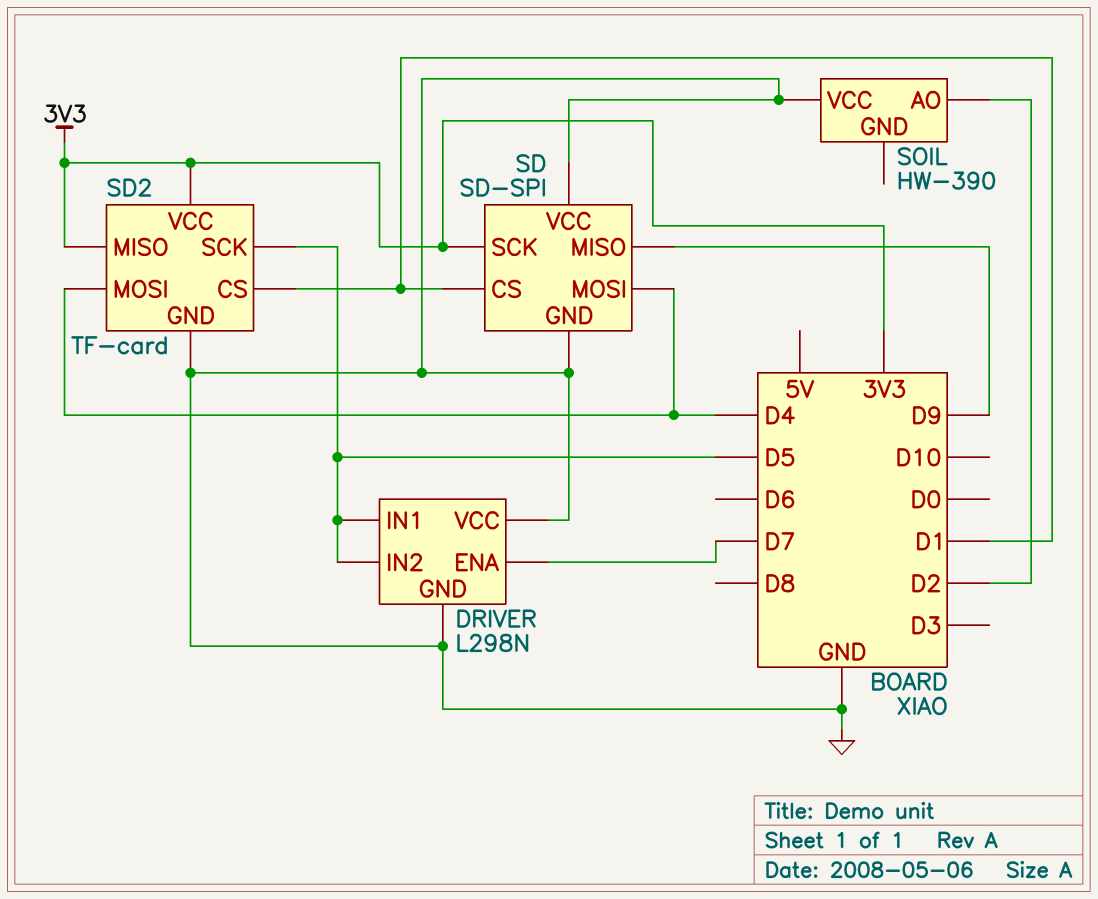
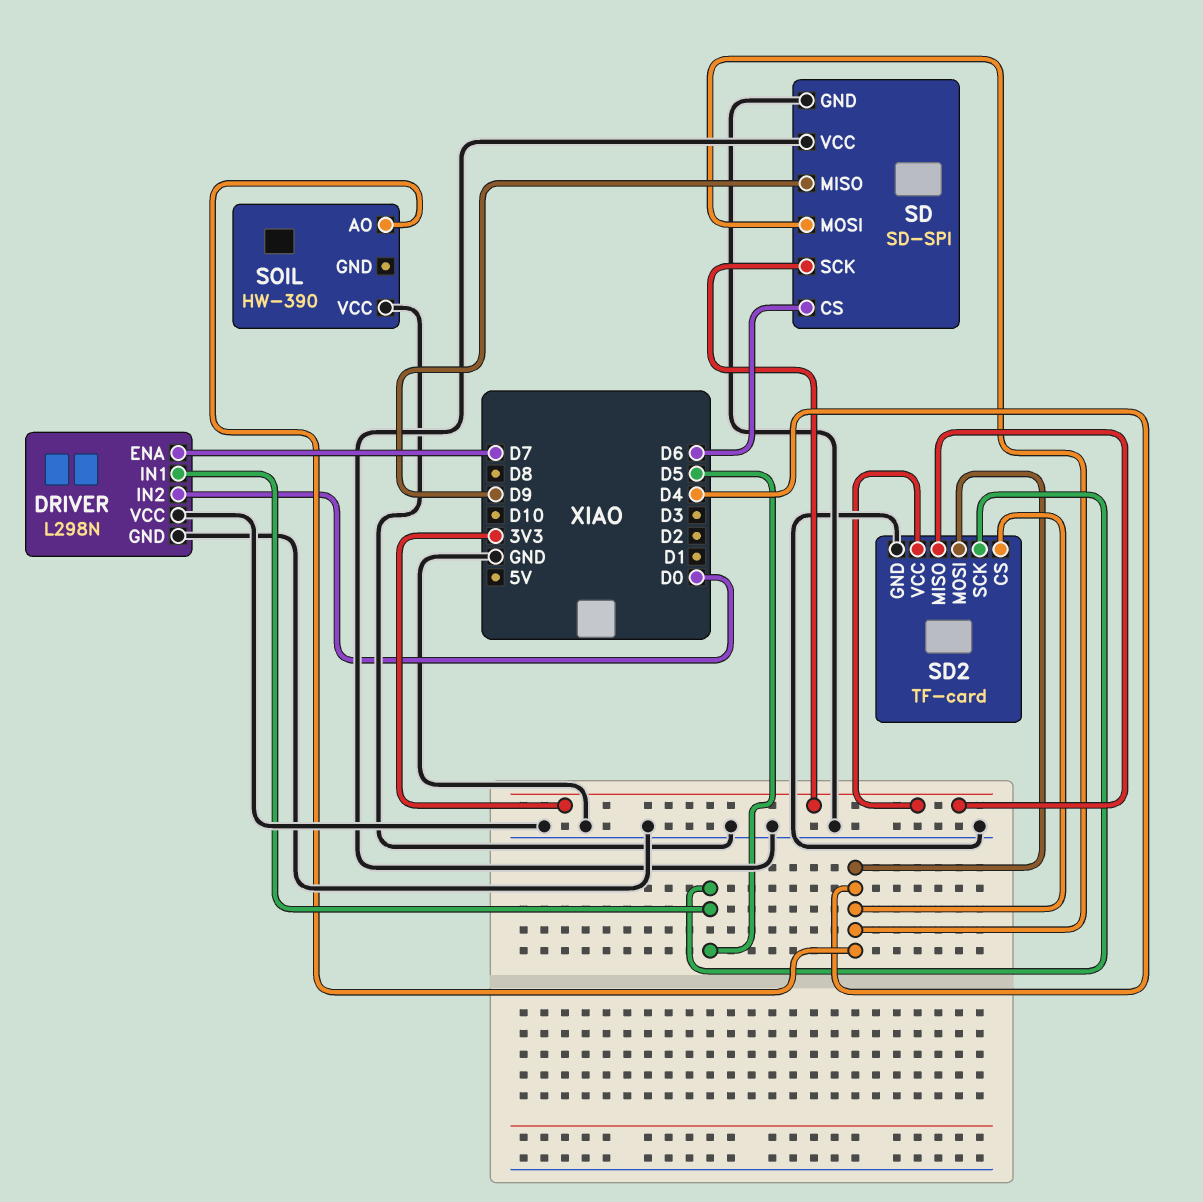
DRIVER pin IN2: D5 -> D0
SD pin CS: D1 -> D6
SD2 pin CS: D1 -> D4
SOIL pin AO: D2 -> D4

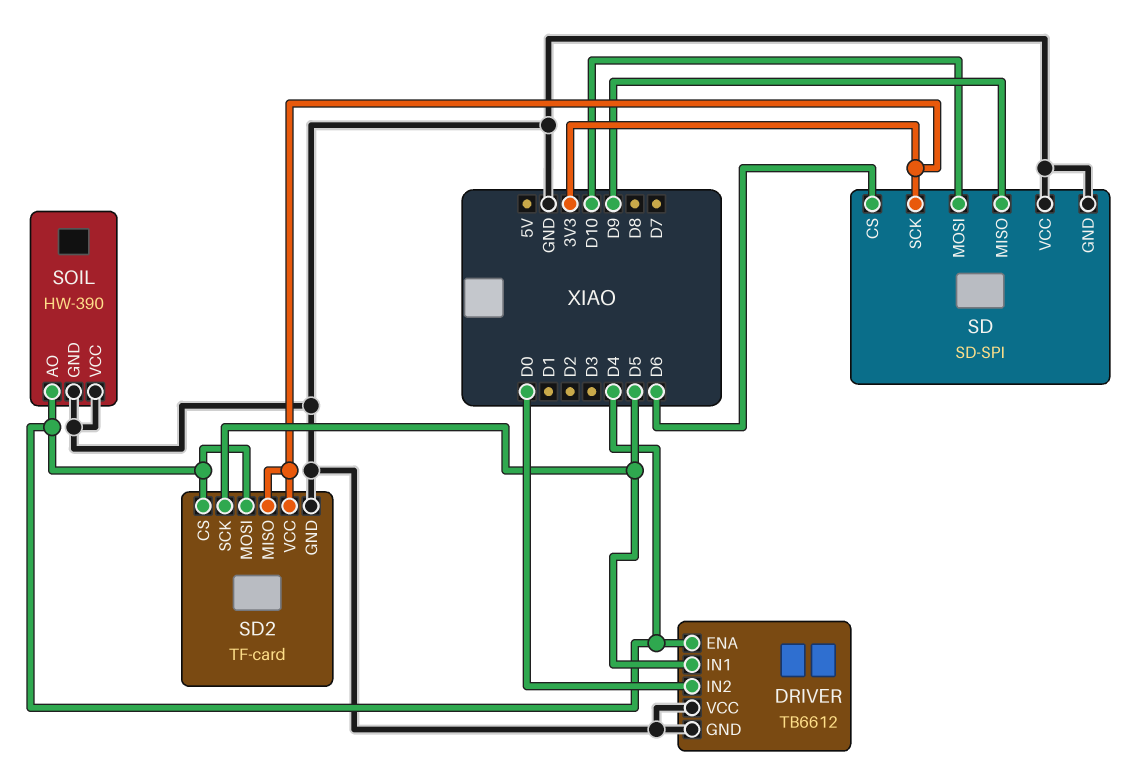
DRIVER: L298N -> TB6612
DRIVER pin ENA: D7 -> D4
SD pin MOSI: D4 -> D10
SOIL pin GND: none -> GND

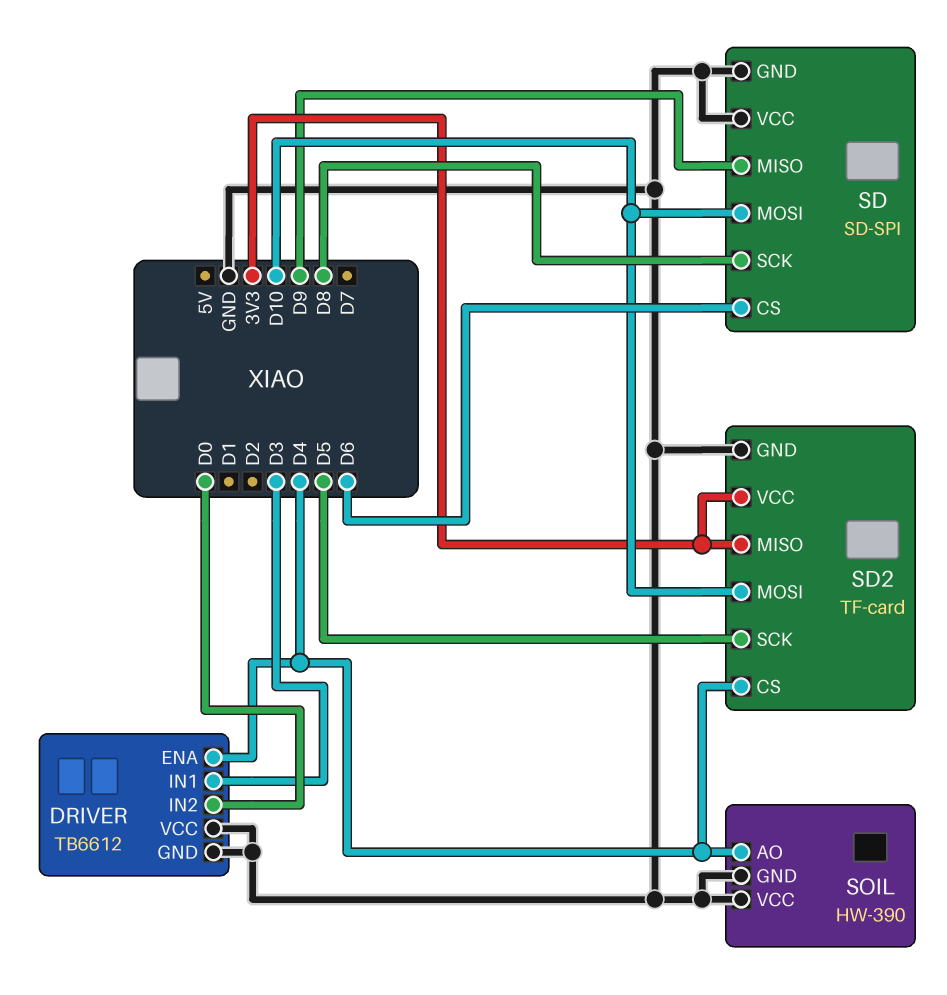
DRIVER pin IN1: D5 -> D3
SD pin SCK: 3V3 -> D8
SD2 pin MOSI: D4 -> D10

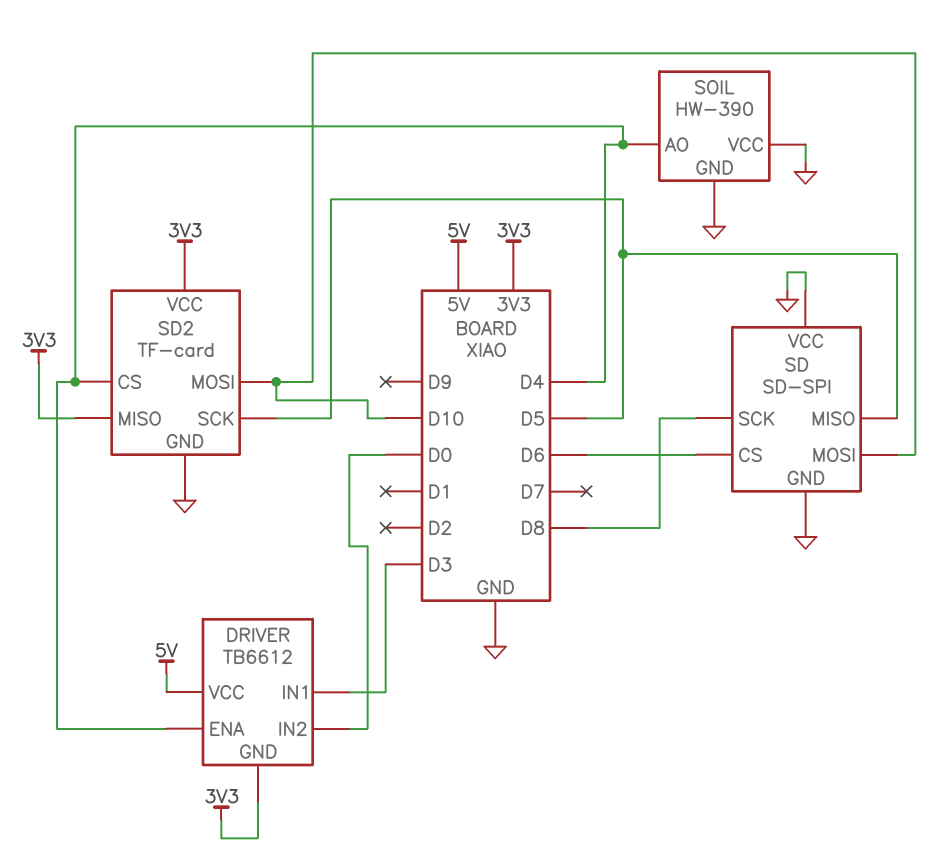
DRIVER pin GND: GND -> 3V3
DRIVER pin VCC: GND -> 5V
SD pin MISO: D9 -> D5

